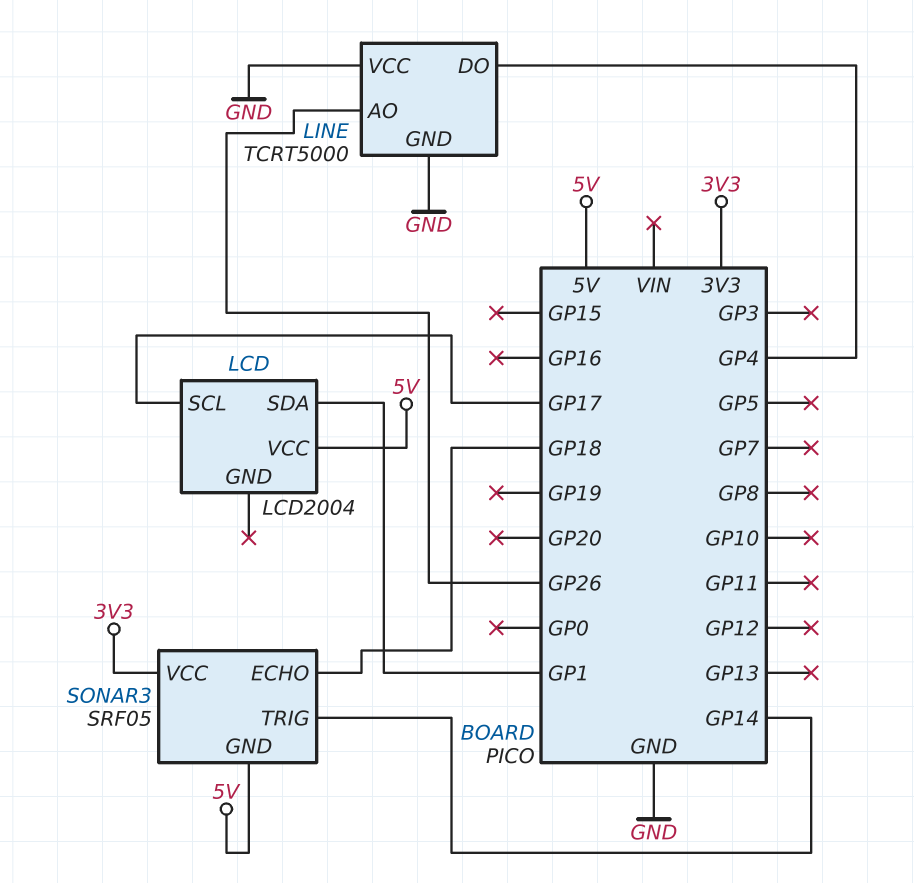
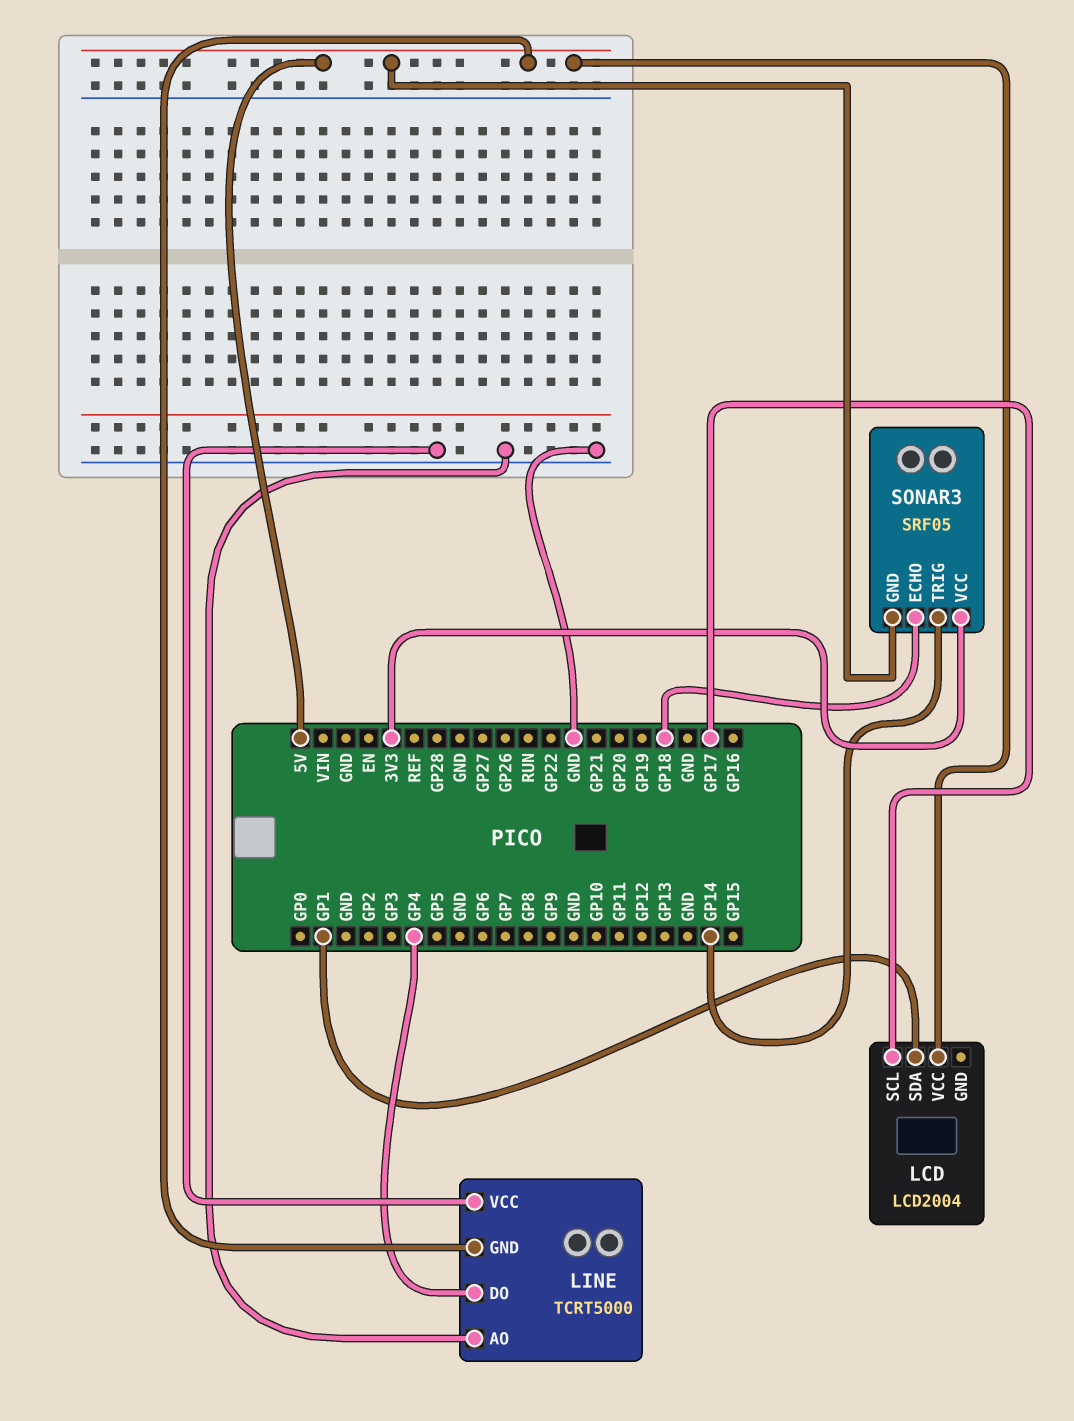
LINE pin AO: GP26 -> GND
LINE pin GND: GND -> 5V

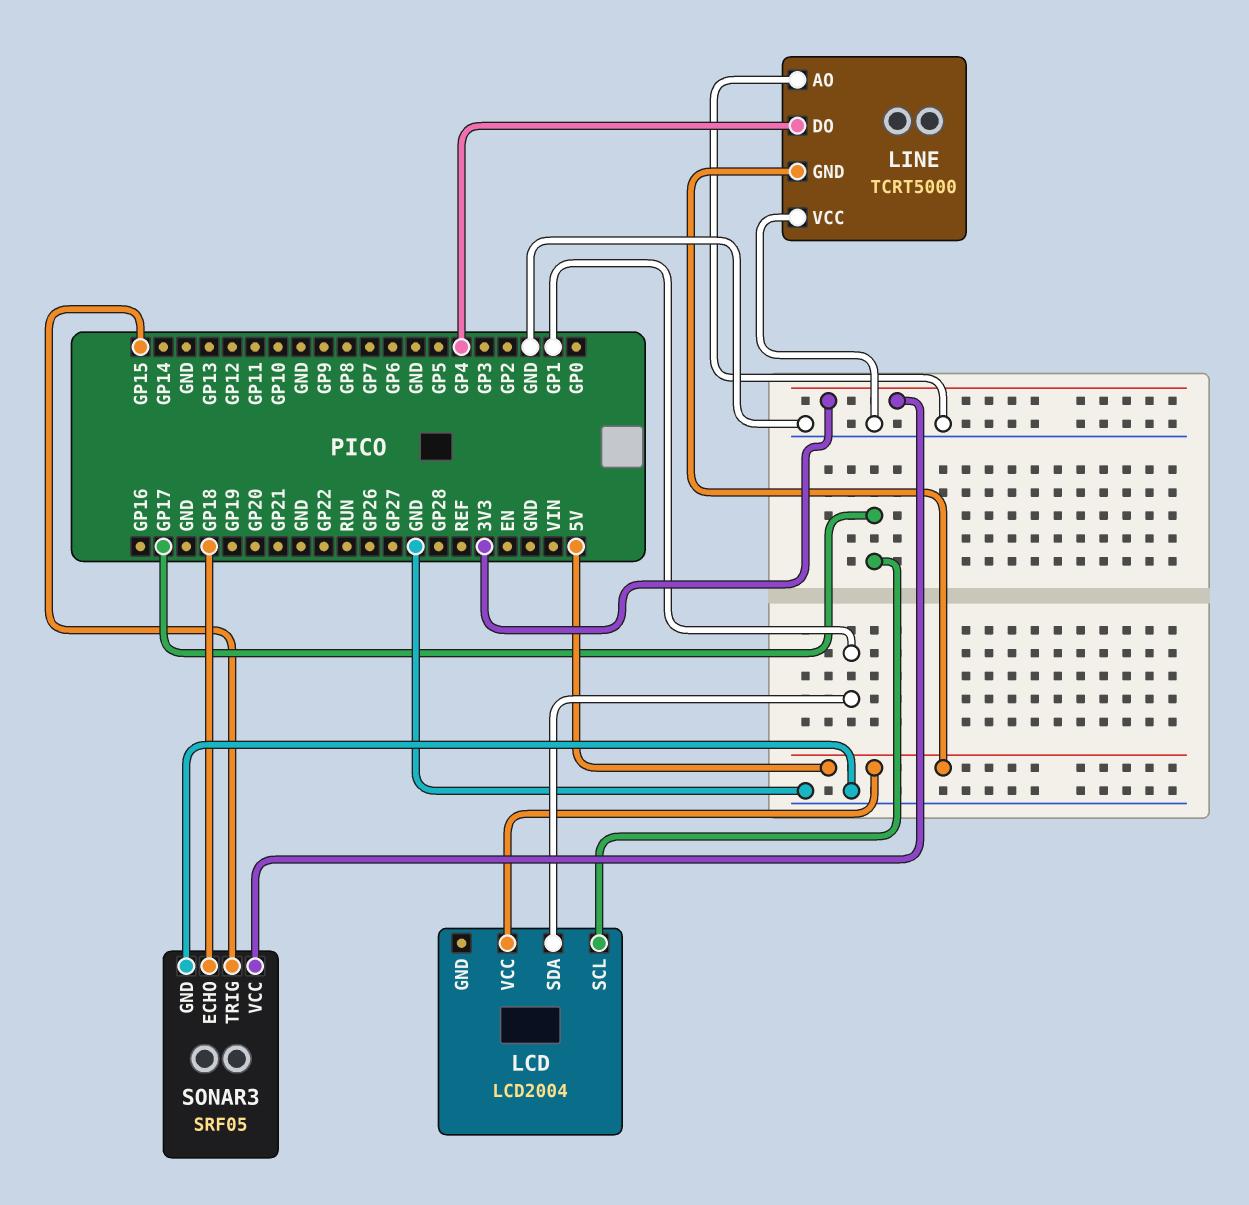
SONAR3 pin GND: 5V -> GND
SONAR3 pin TRIG: GP14 -> GP15

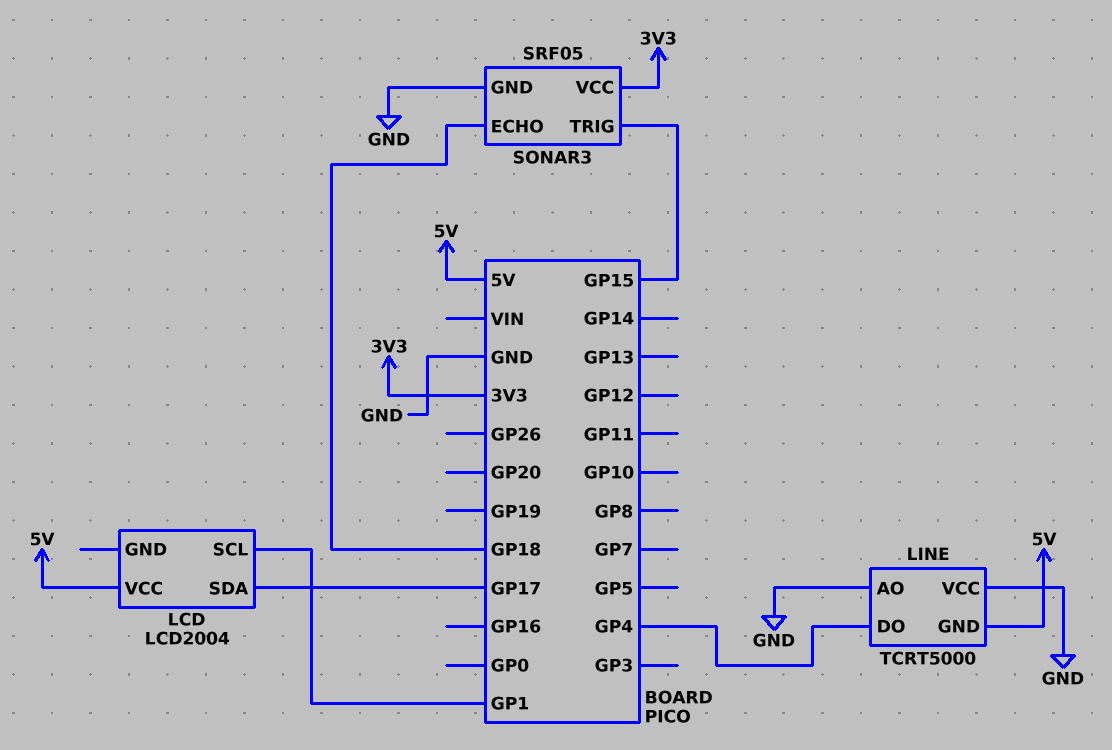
LCD pin SCL: GP17 -> GP1
LCD pin SDA: GP1 -> GP17

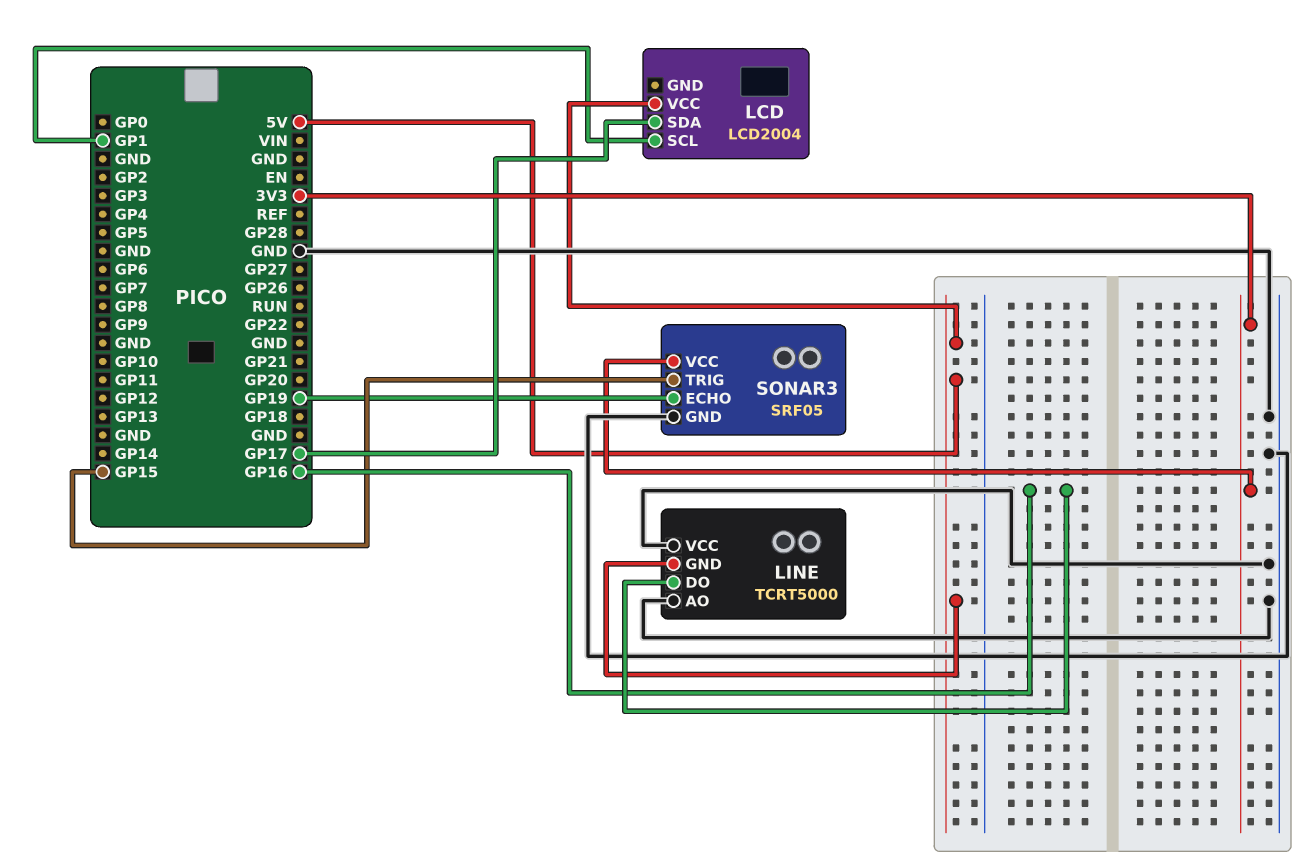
LINE pin DO: GP4 -> GP16
SONAR3 pin ECHO: GP18 -> GP19

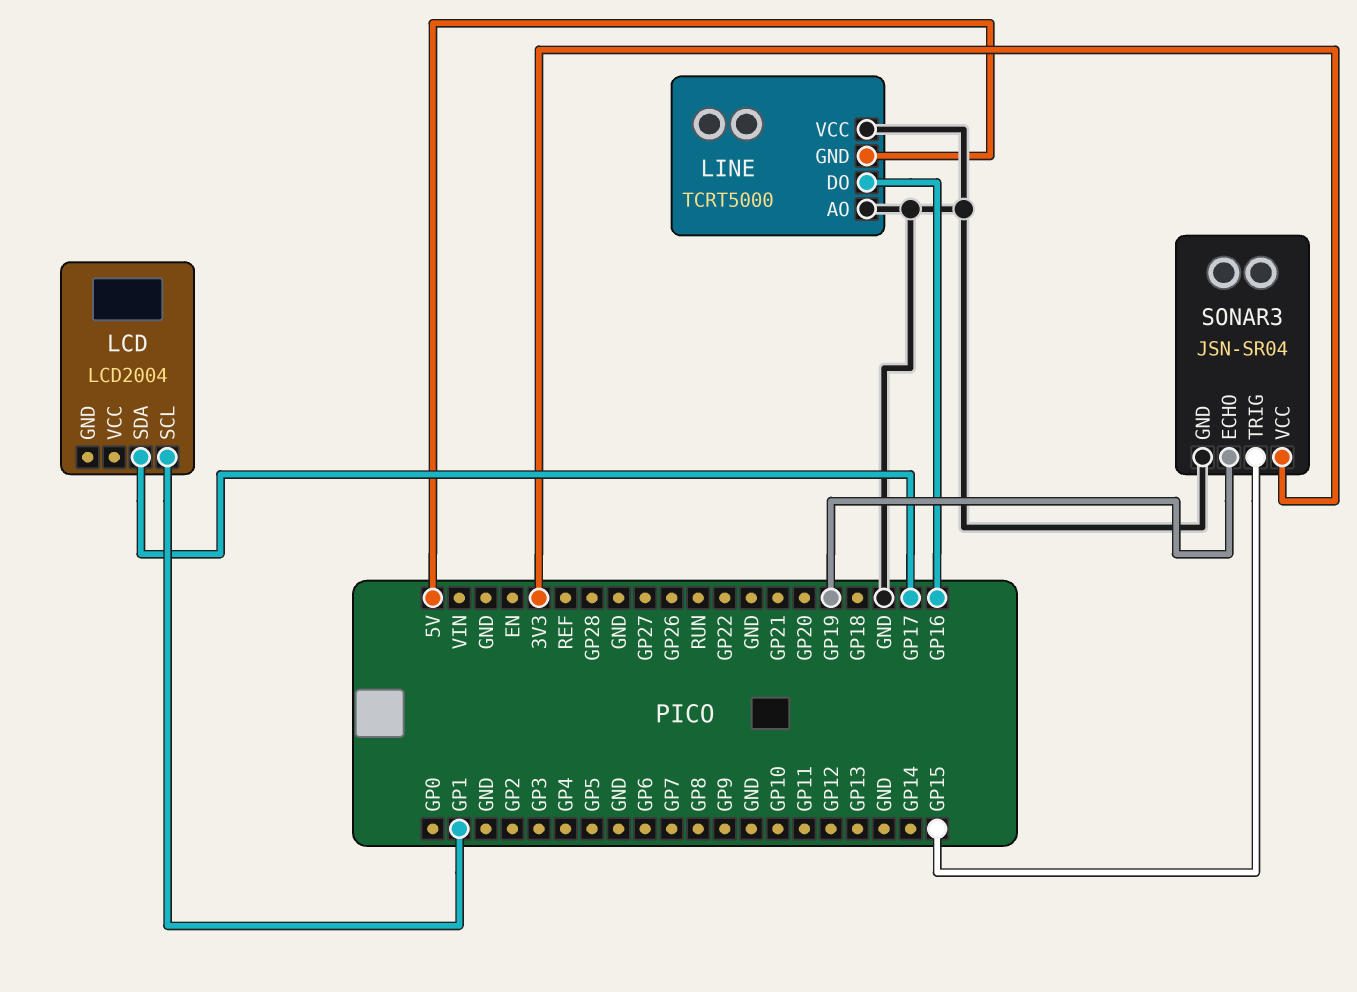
LCD pin VCC: 5V -> none
SONAR3: SRF05 -> JSN-SR04

